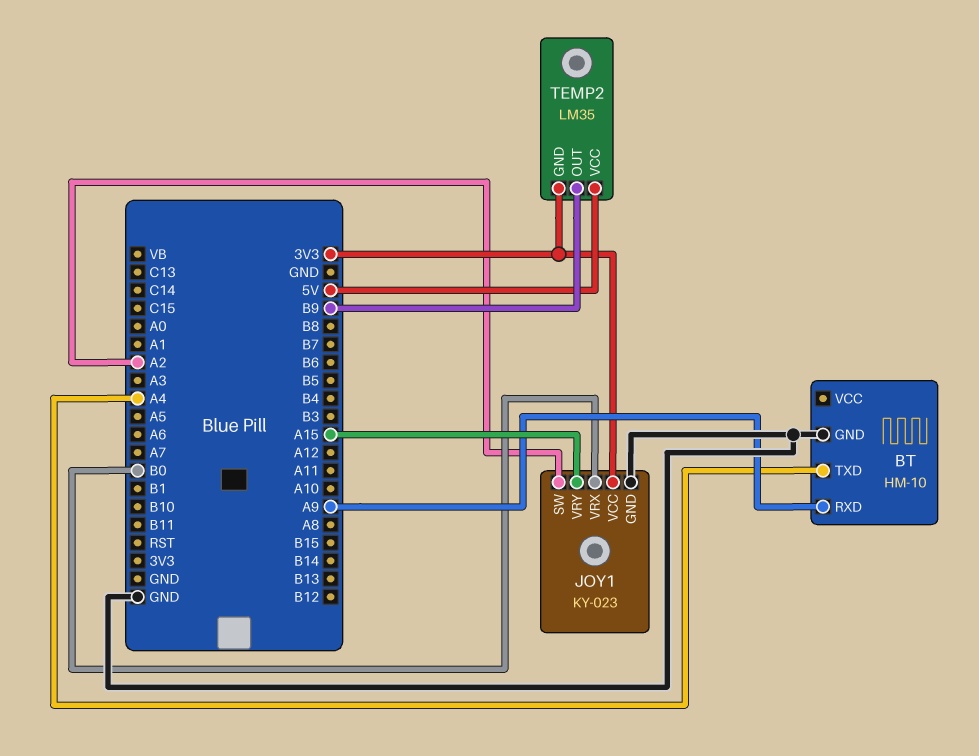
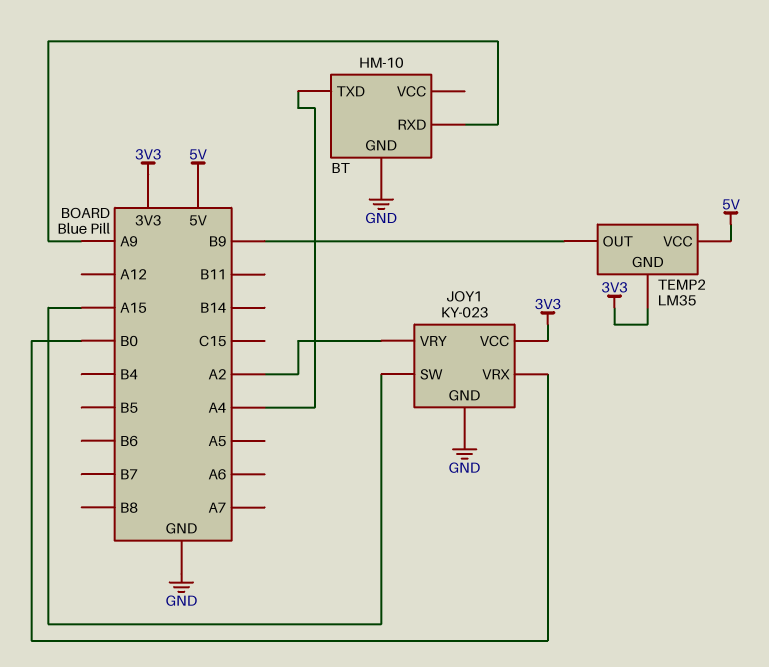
JOY1 pin SW: A2 -> A15
JOY1 pin VRY: A15 -> A2

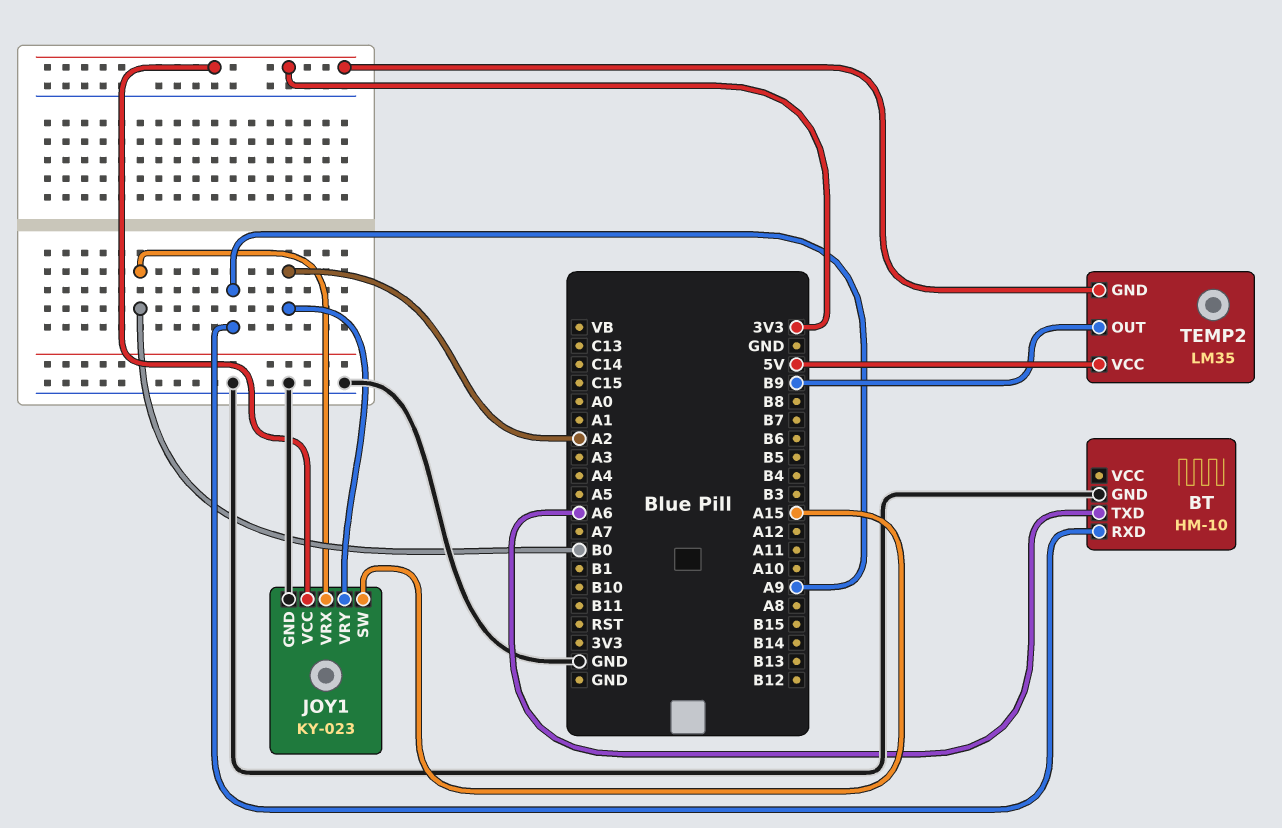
BT pin TXD: A4 -> A6

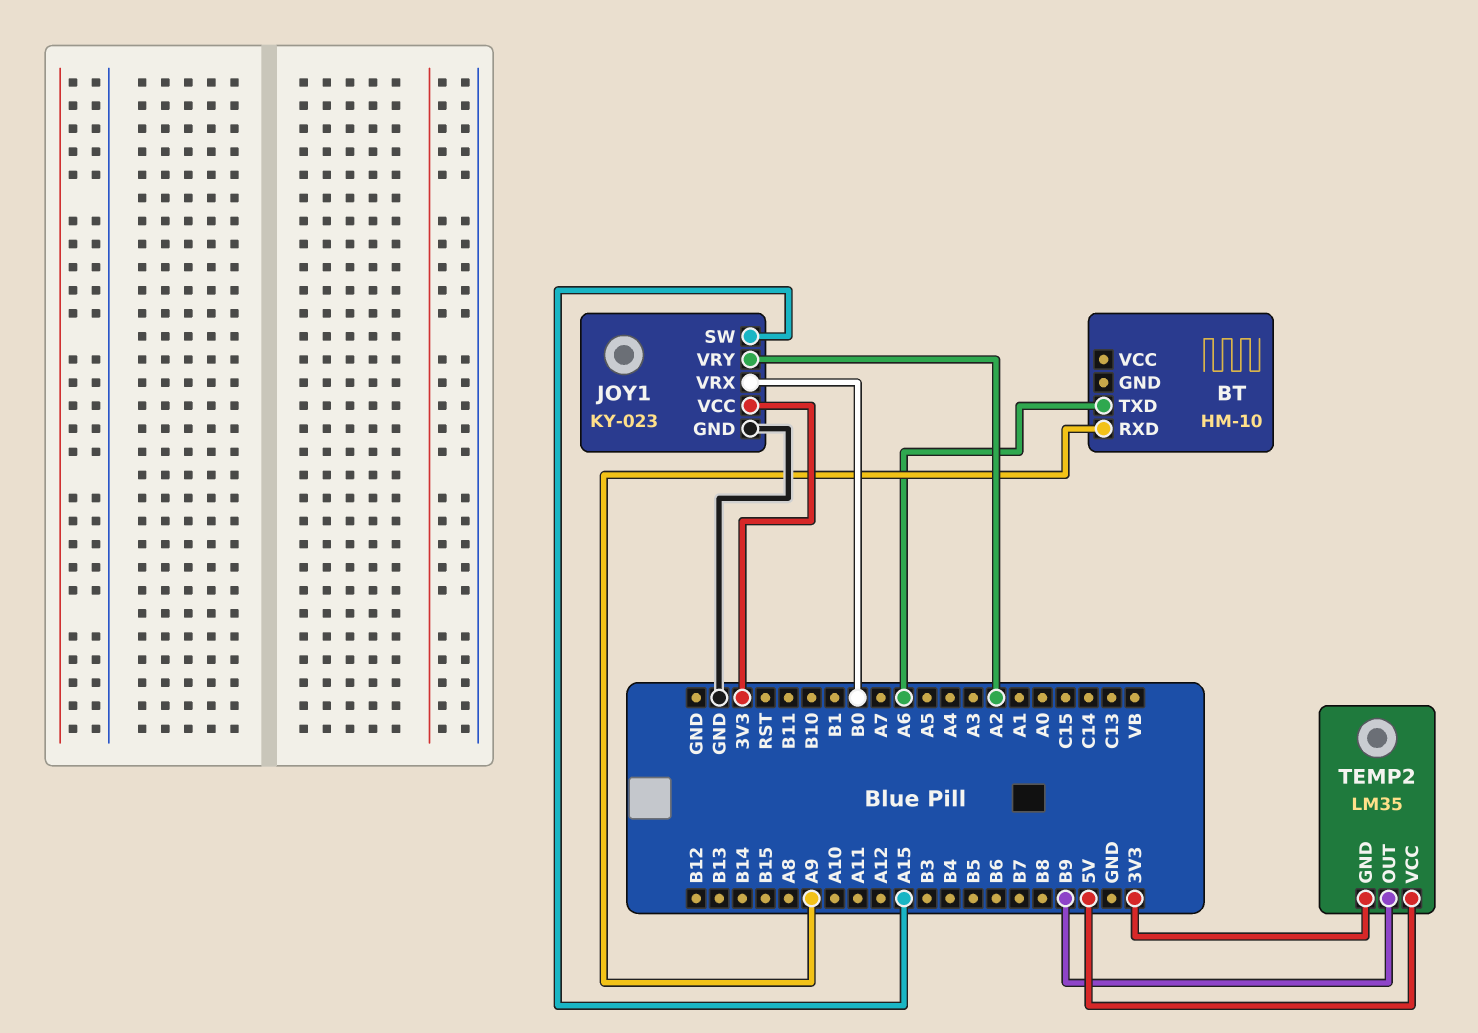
BT pin GND: GND -> none

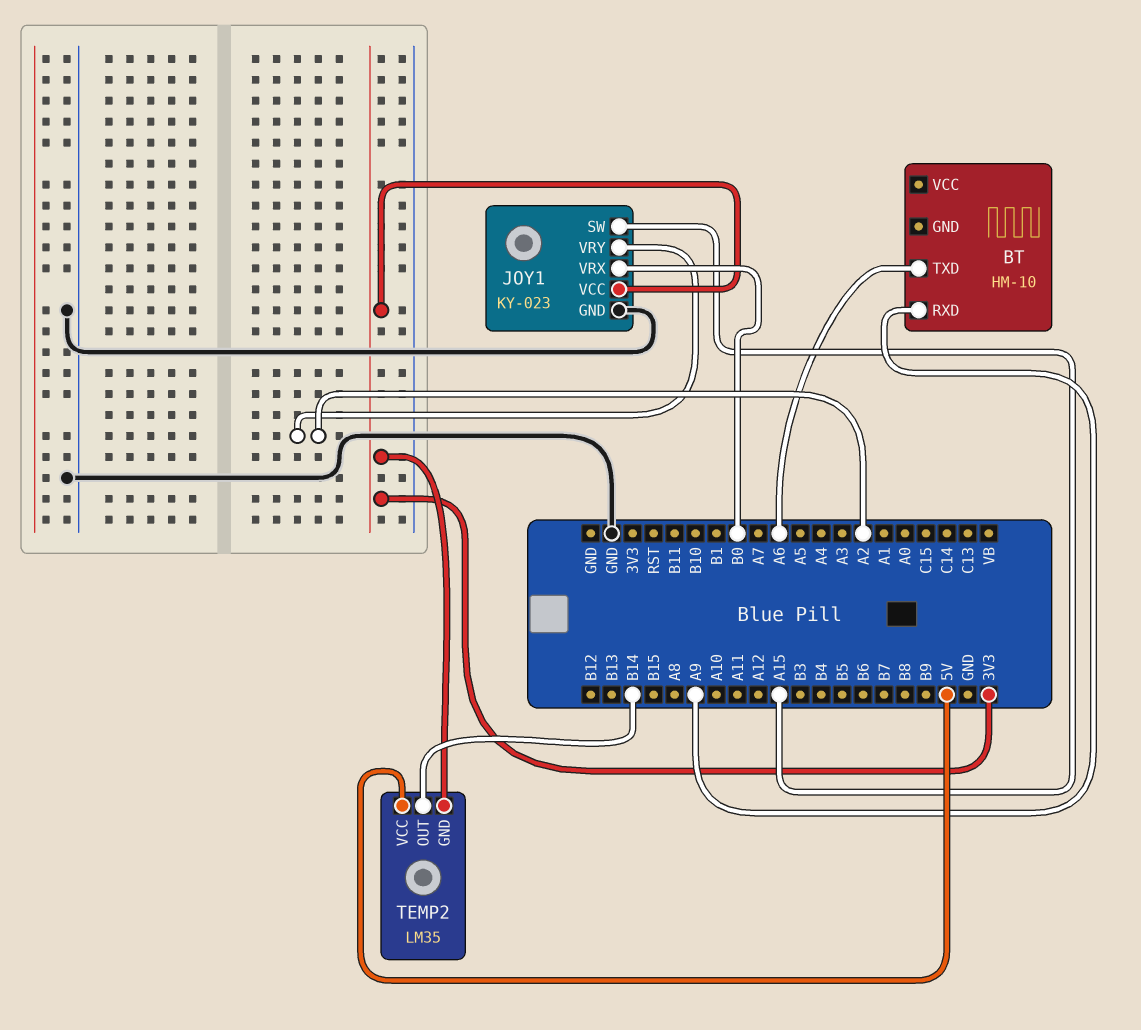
TEMP2 pin OUT: B9 -> B14

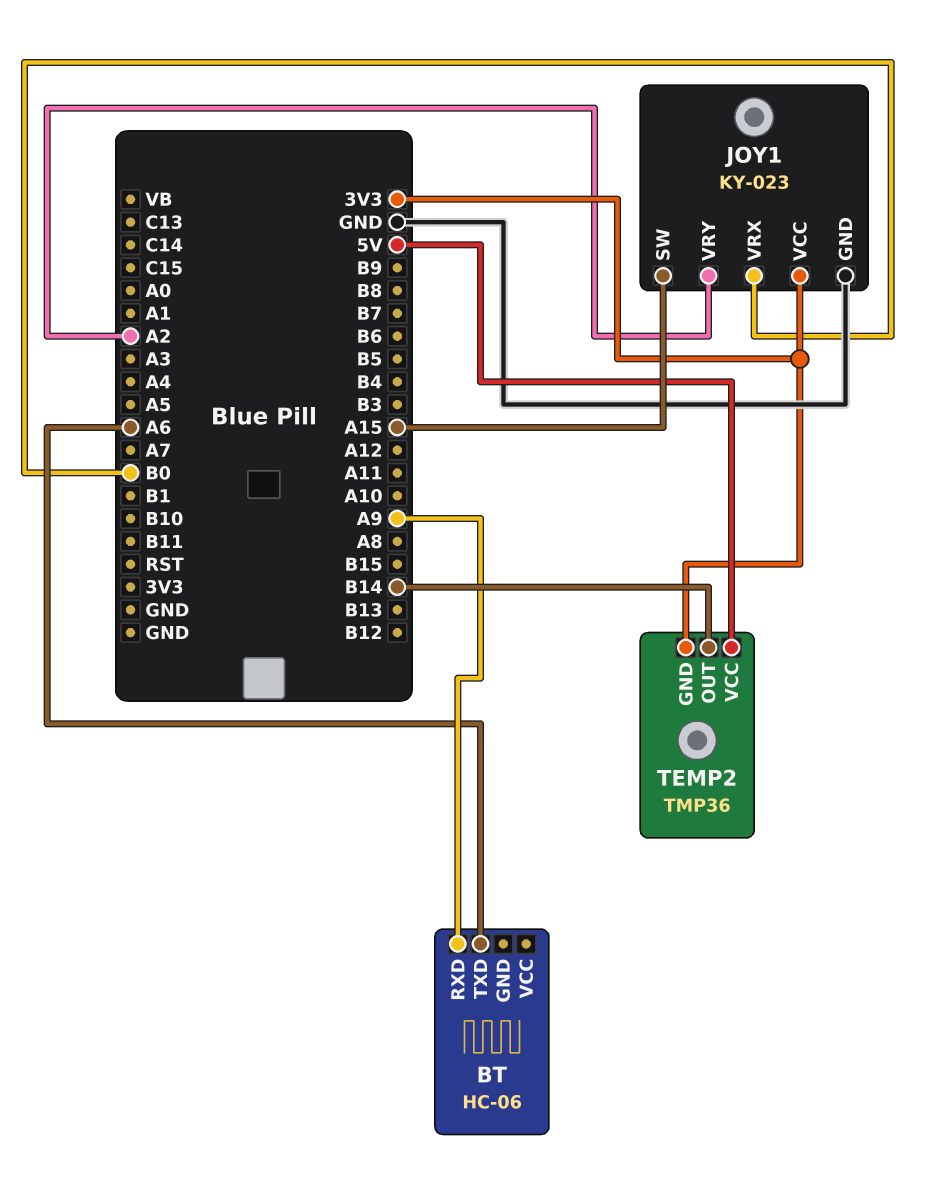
BT: HM-10 -> HC-06
TEMP2: LM35 -> TMP36

